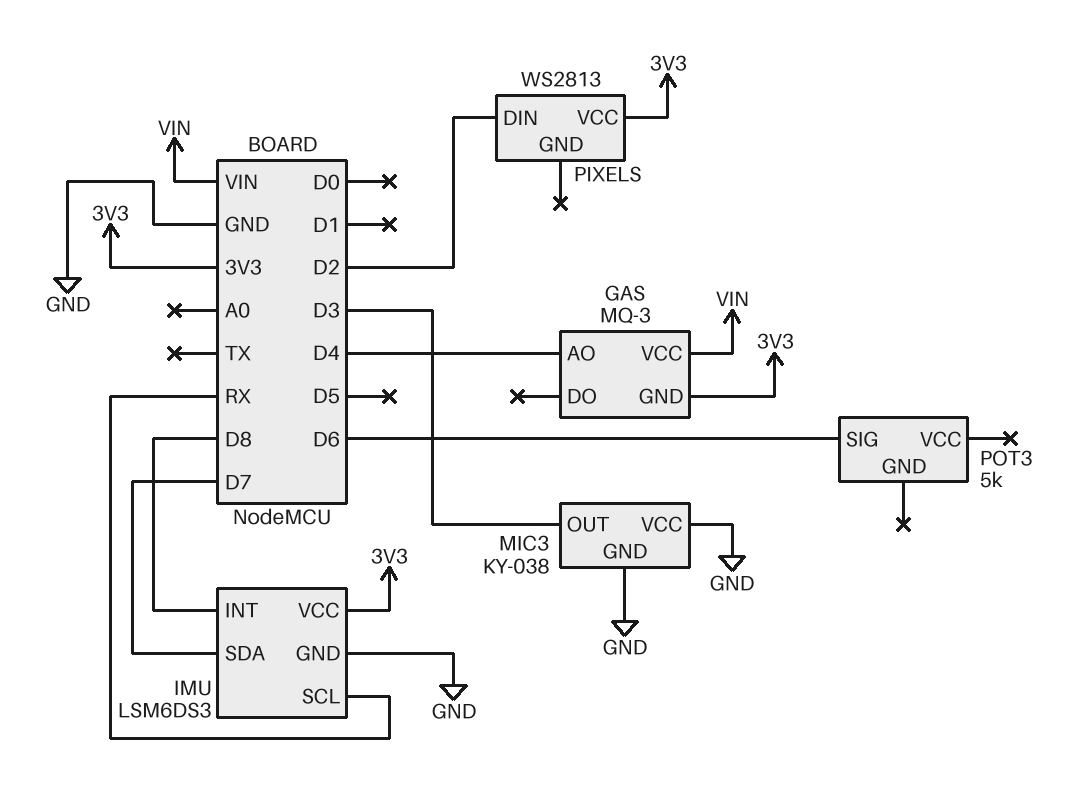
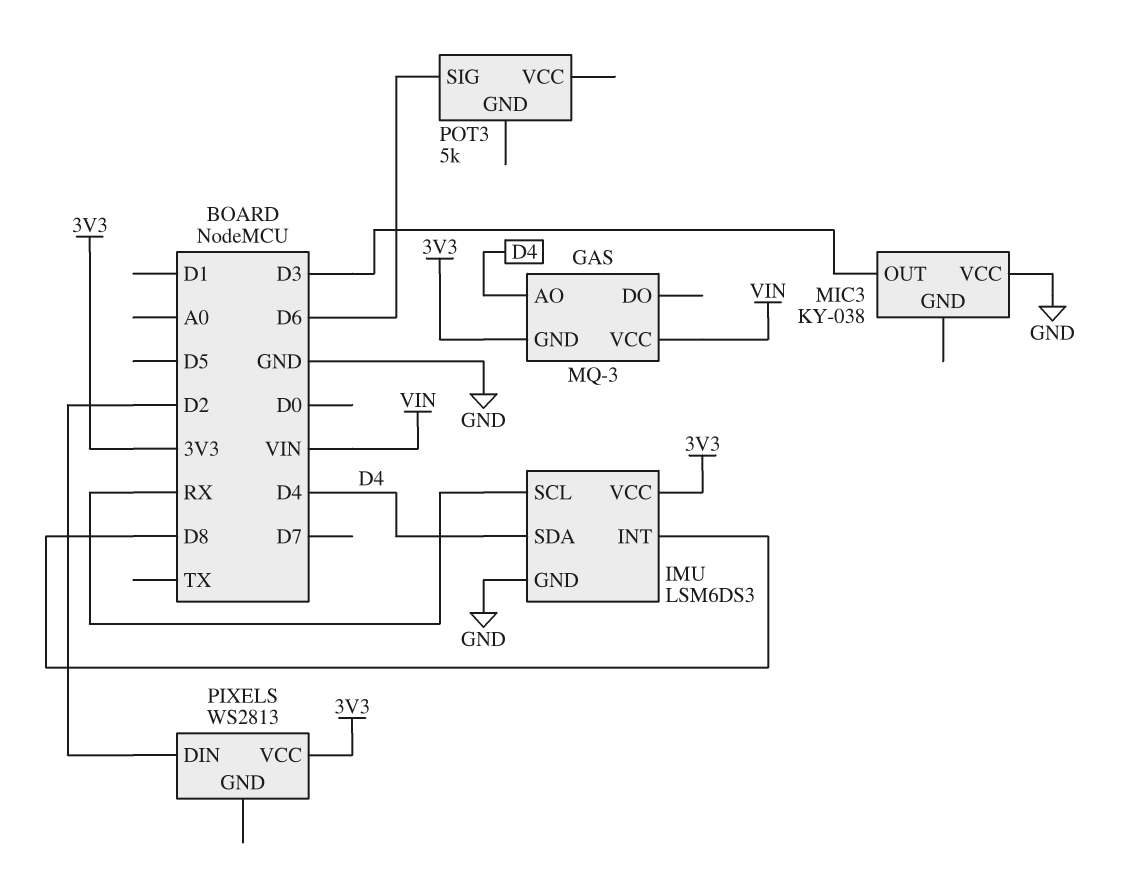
IMU pin SDA: D7 -> D4
MIC3 pin GND: GND -> none

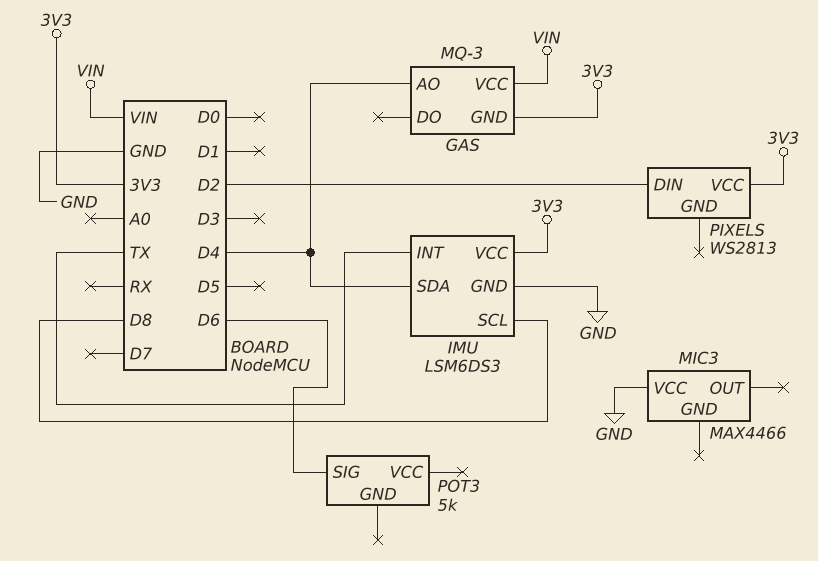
IMU pin INT: D8 -> TX
IMU pin SCL: RX -> D8
MIC3: KY-038 -> MAX4466
MIC3 pin OUT: D3 -> none

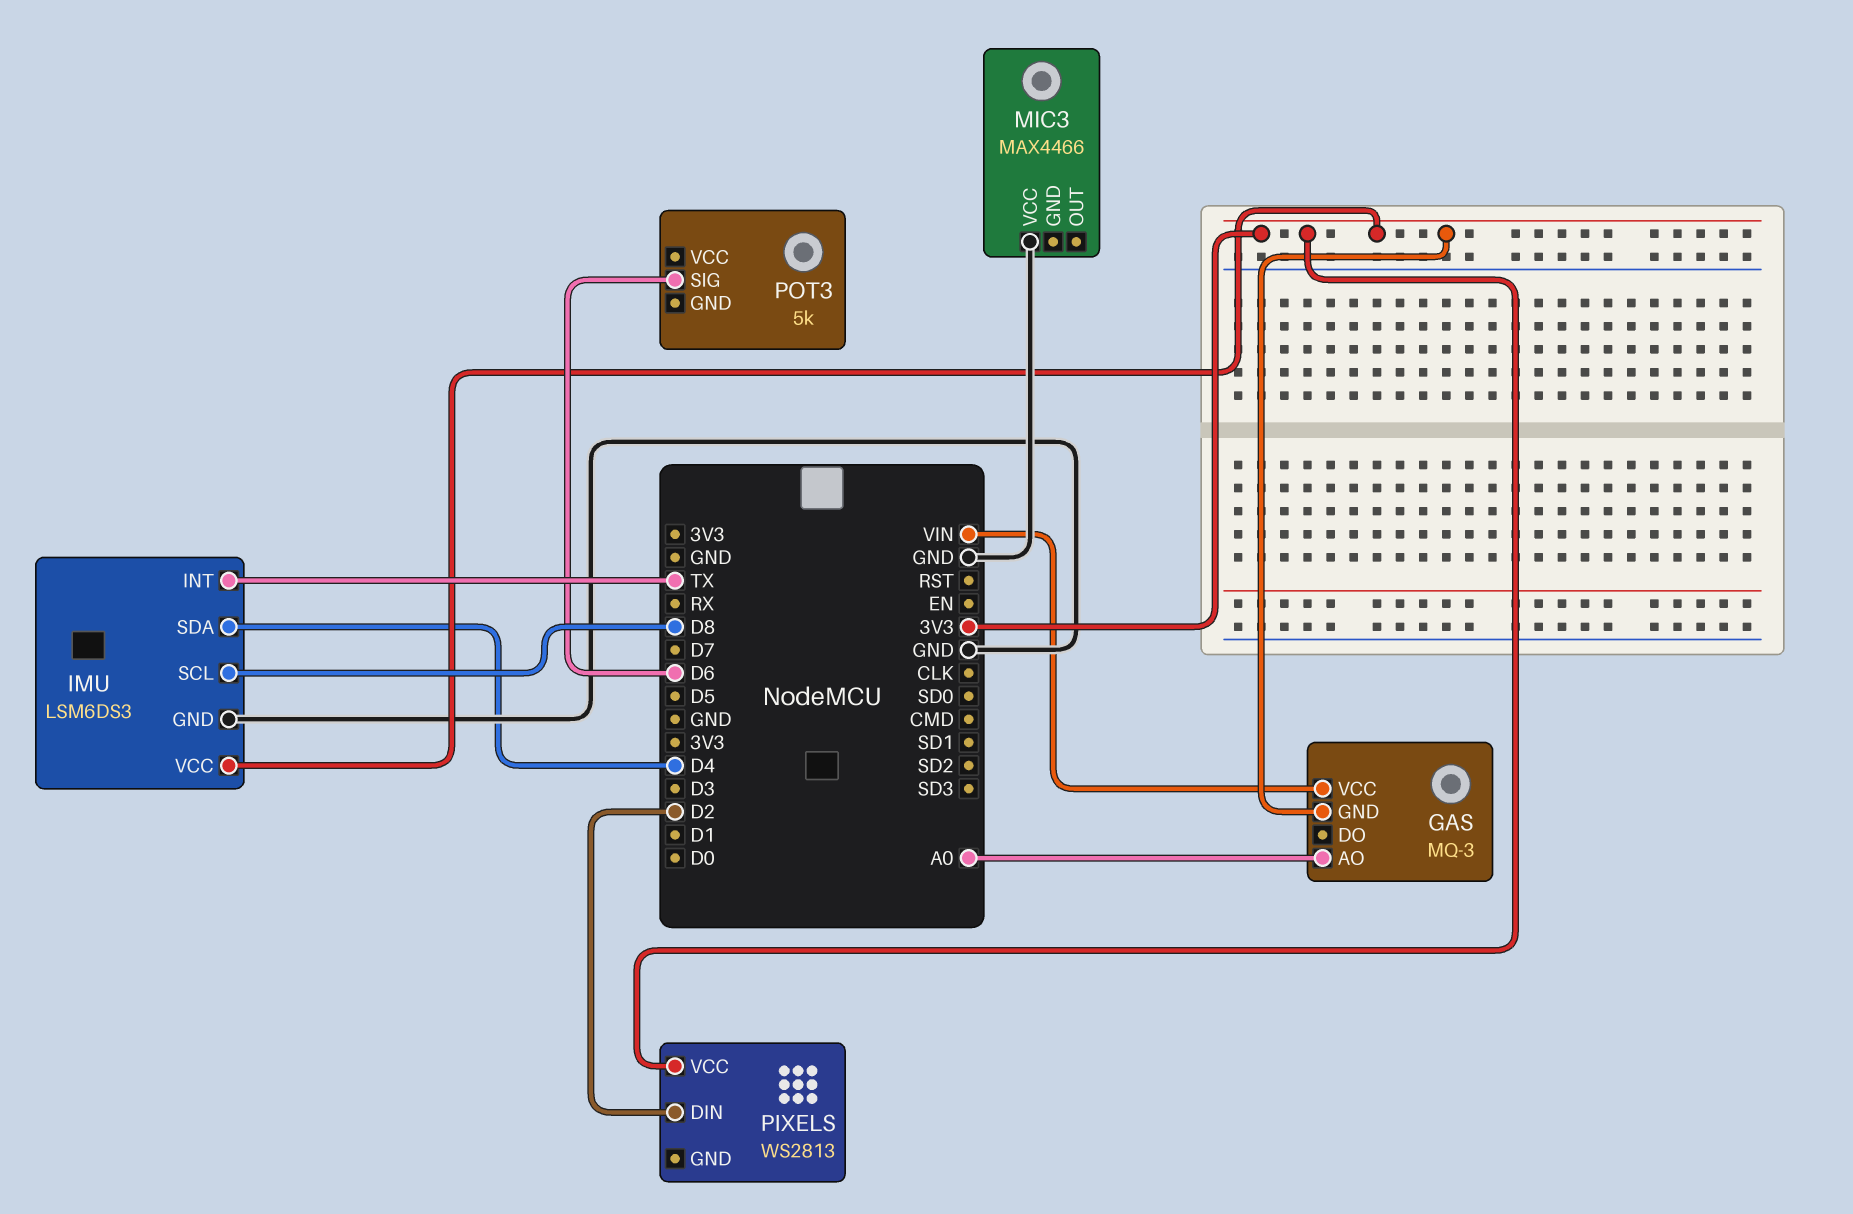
GAS pin AO: D4 -> A0

